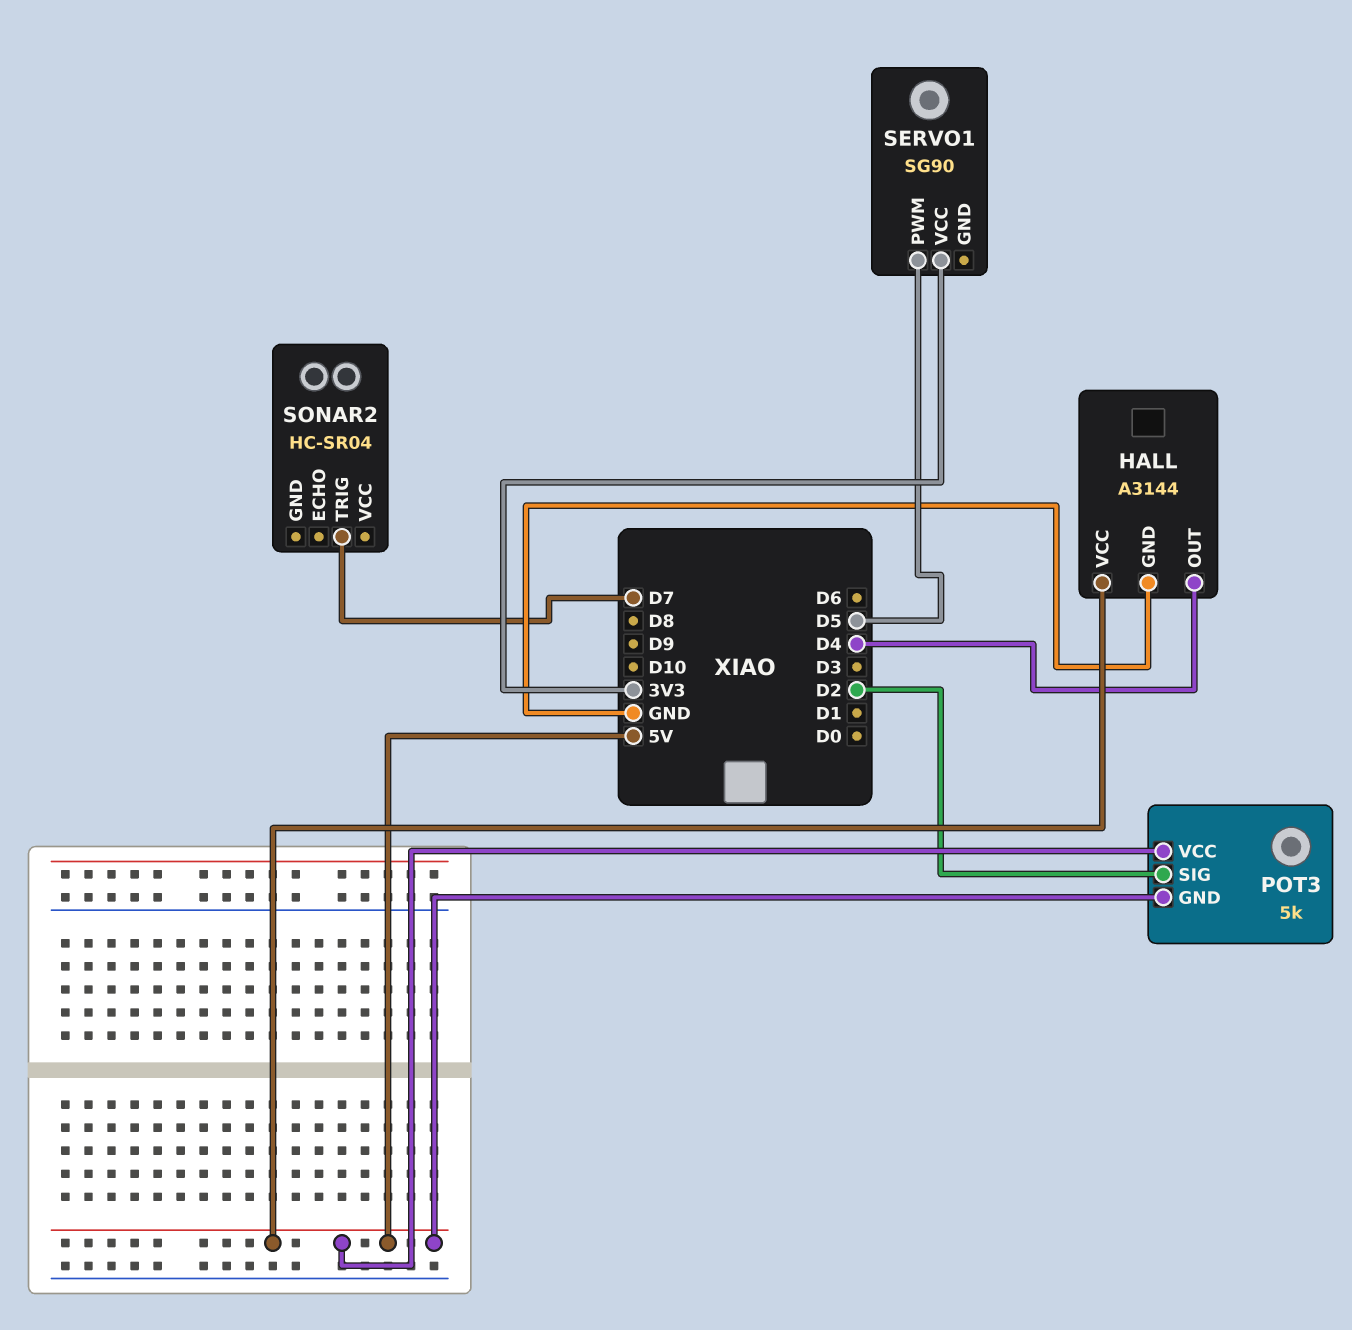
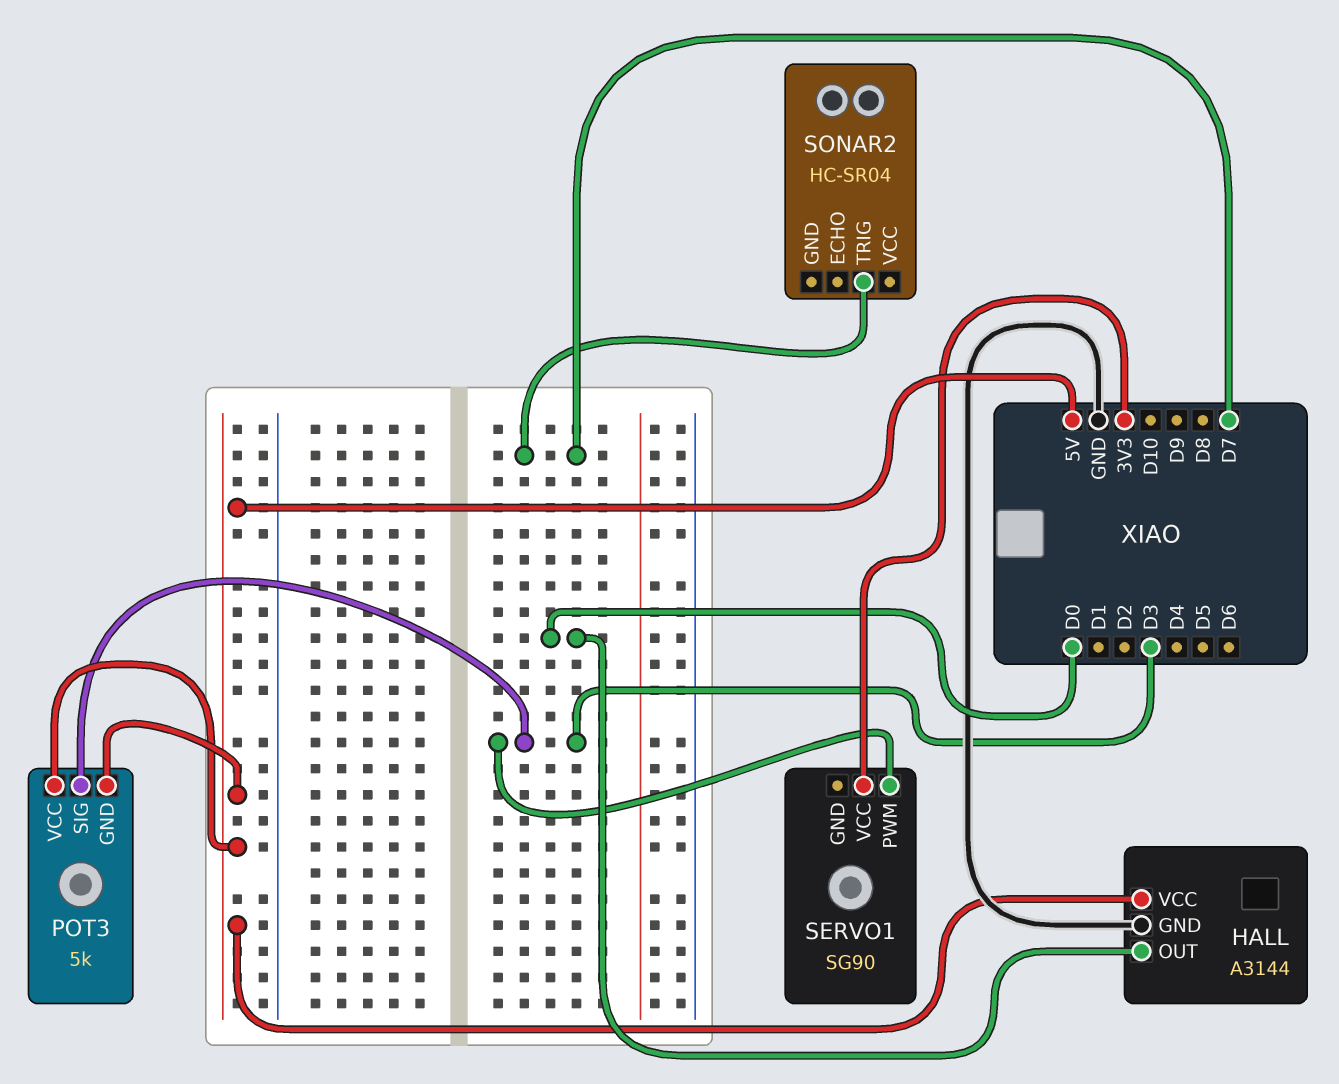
HALL pin OUT: D4 -> D0
POT3 pin SIG: D2 -> D3
SERVO1 pin PWM: D5 -> D3

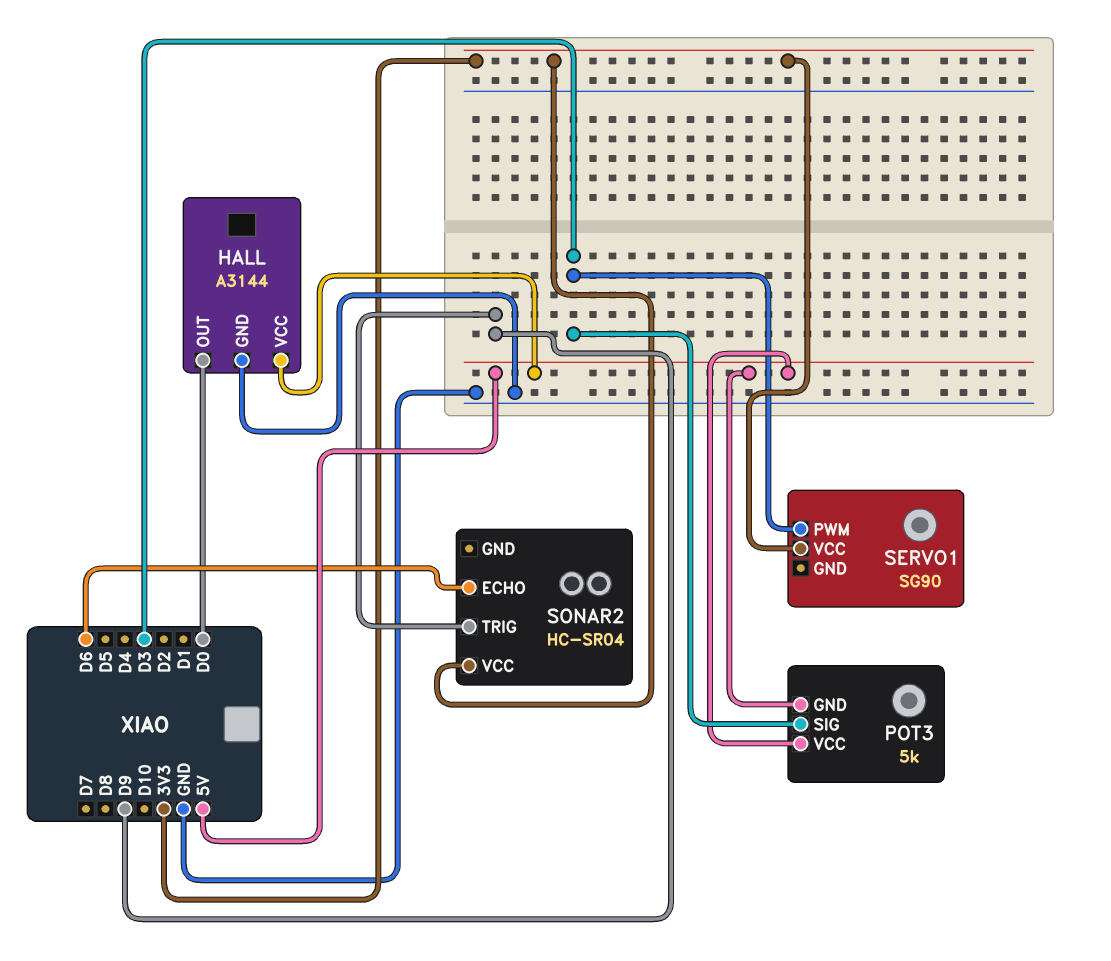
SONAR2 pin ECHO: none -> D6
SONAR2 pin TRIG: D7 -> D9
SONAR2 pin VCC: none -> 3V3

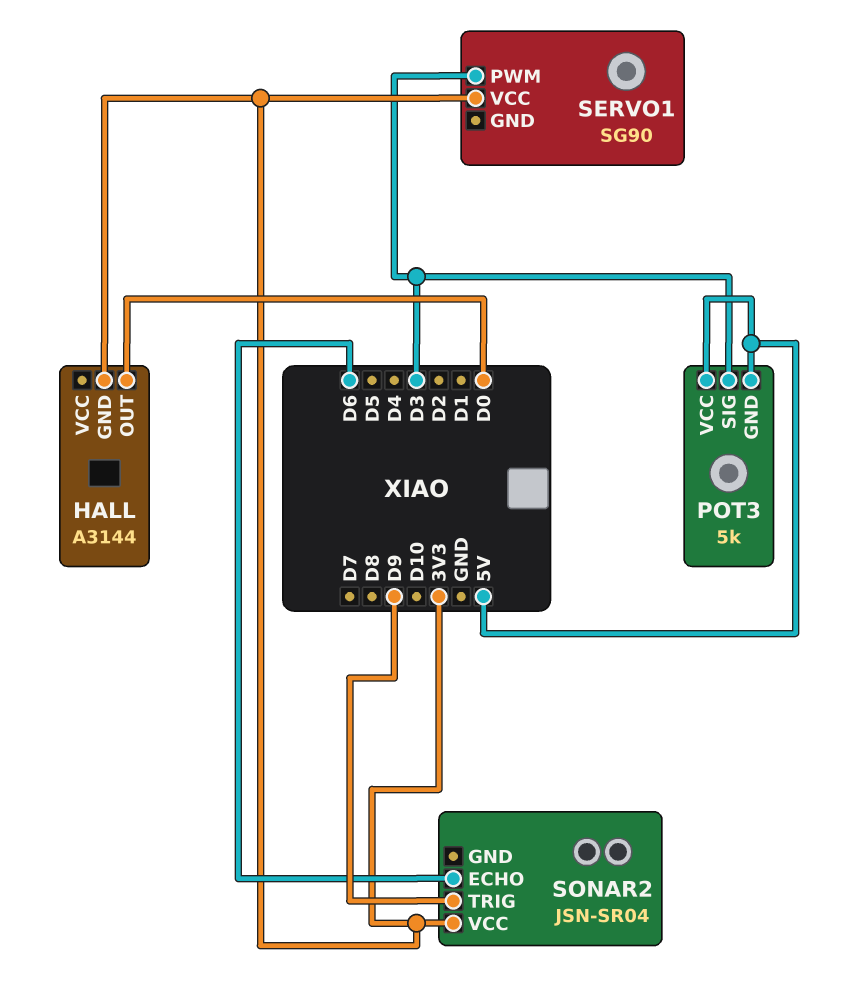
HALL pin GND: GND -> 3V3
HALL pin VCC: 5V -> none
SONAR2: HC-SR04 -> JSN-SR04

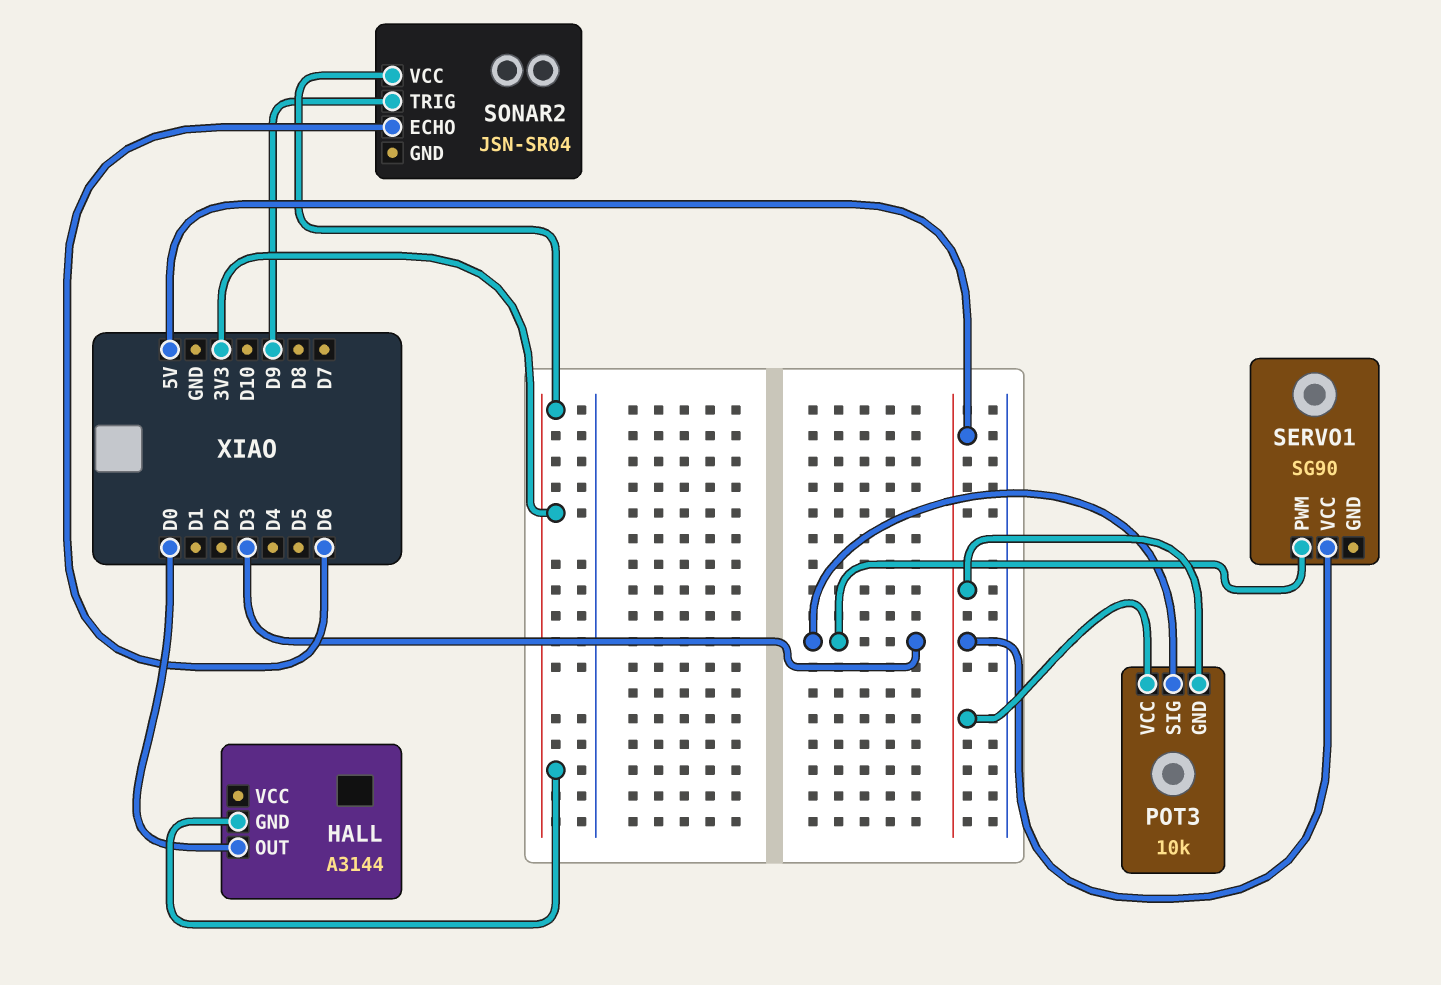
POT3: 5k -> 10k
SERVO1 pin VCC: 3V3 -> 5V

